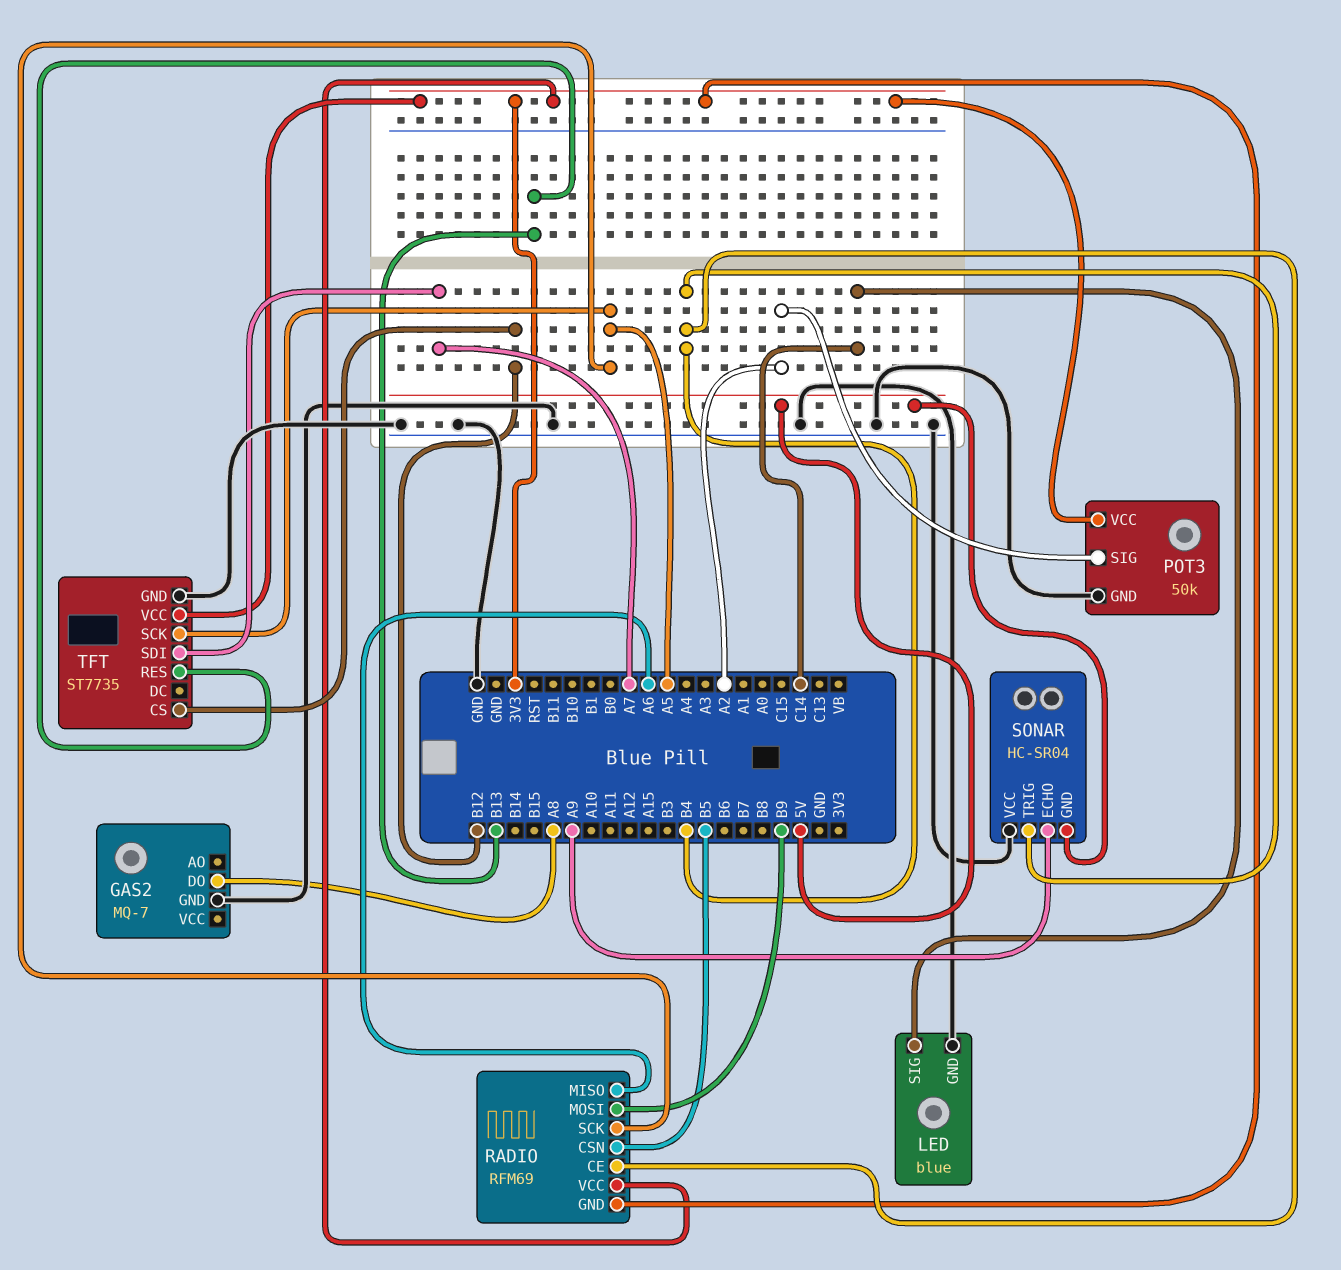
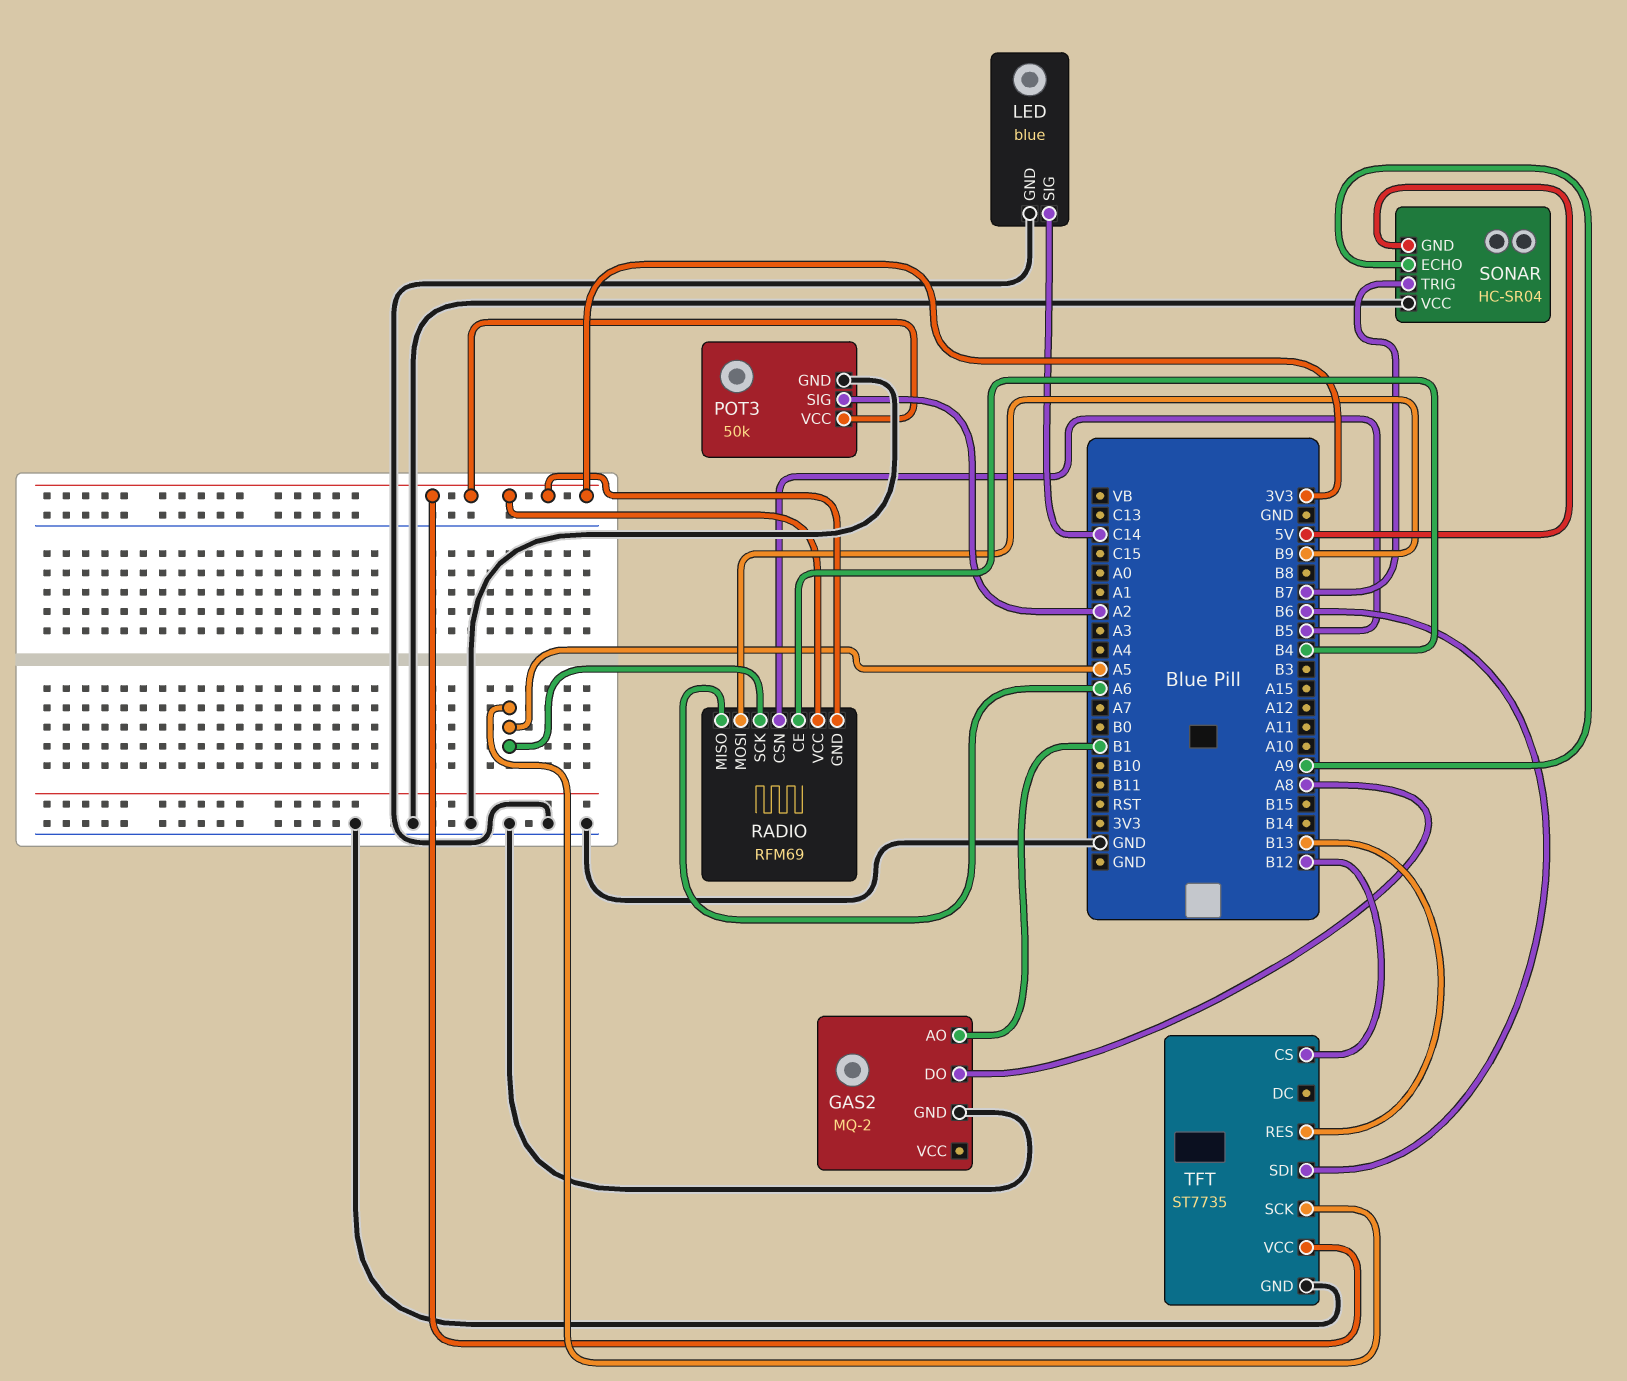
GAS2: MQ-7 -> MQ-2
GAS2 pin AO: none -> B1
SONAR pin TRIG: B4 -> B7
TFT pin SDI: A7 -> B6

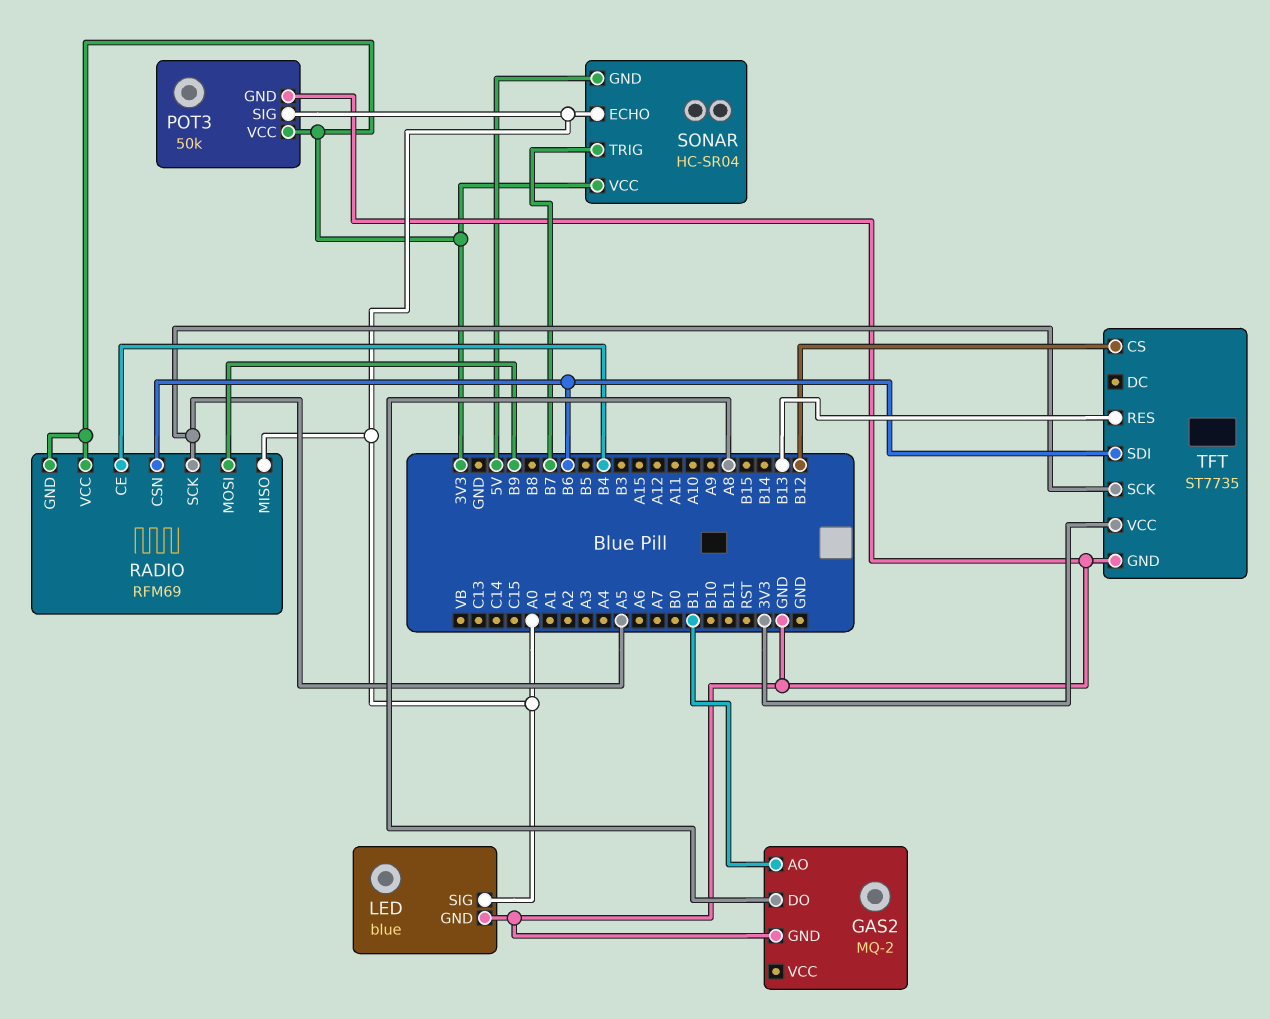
LED pin SIG: C14 -> A0
POT3 pin SIG: A2 -> A0
RADIO pin CSN: B5 -> B6
RADIO pin MISO: A6 -> A0
SONAR pin ECHO: A9 -> A0
SONAR pin VCC: GND -> 3V3

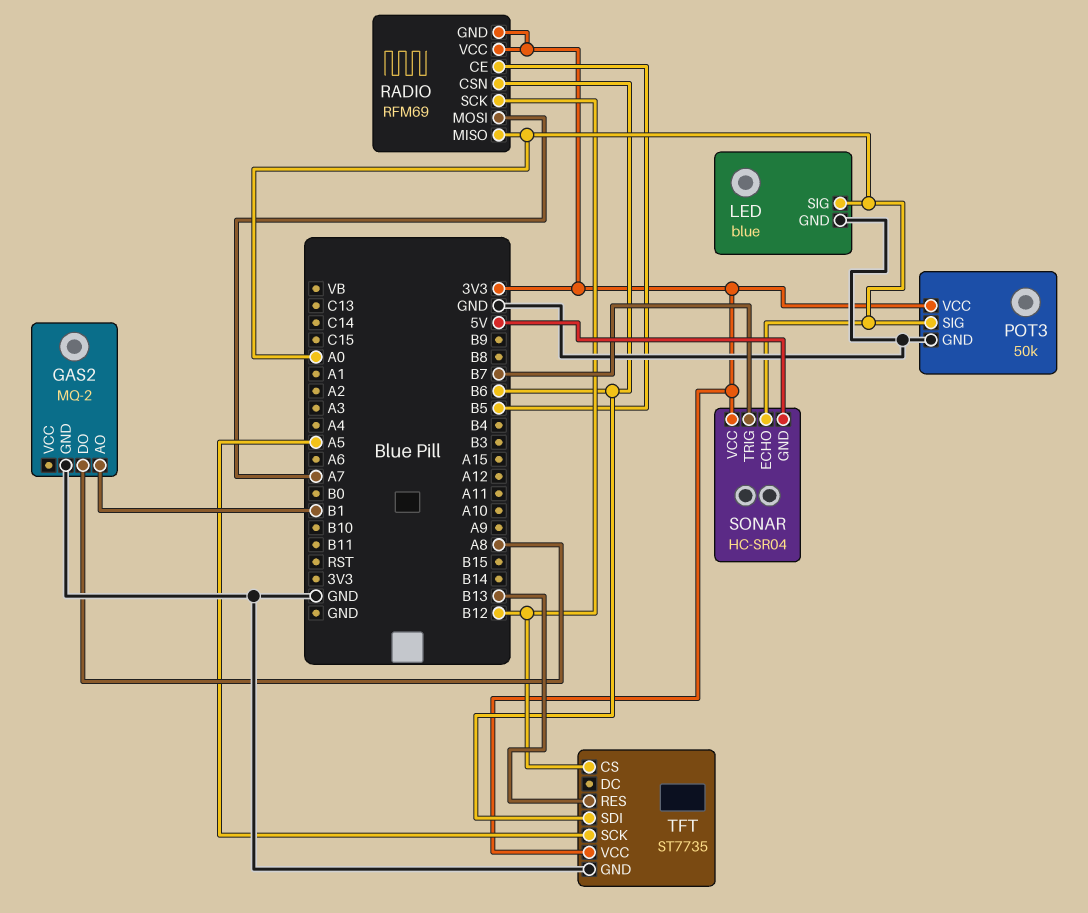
RADIO pin CE: B4 -> B5
RADIO pin MOSI: B9 -> A7
RADIO pin SCK: A5 -> B12

